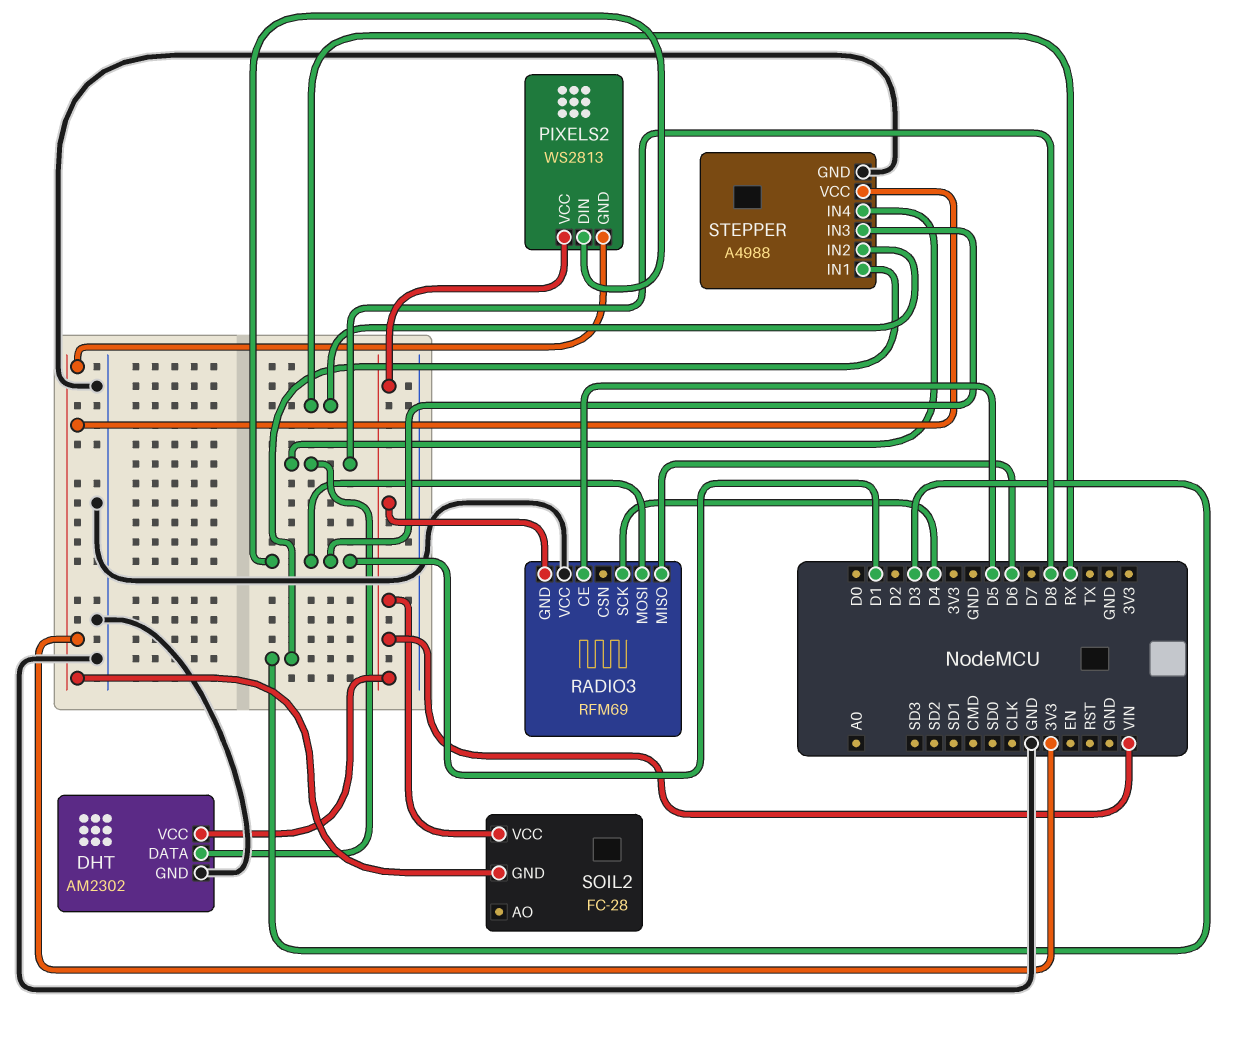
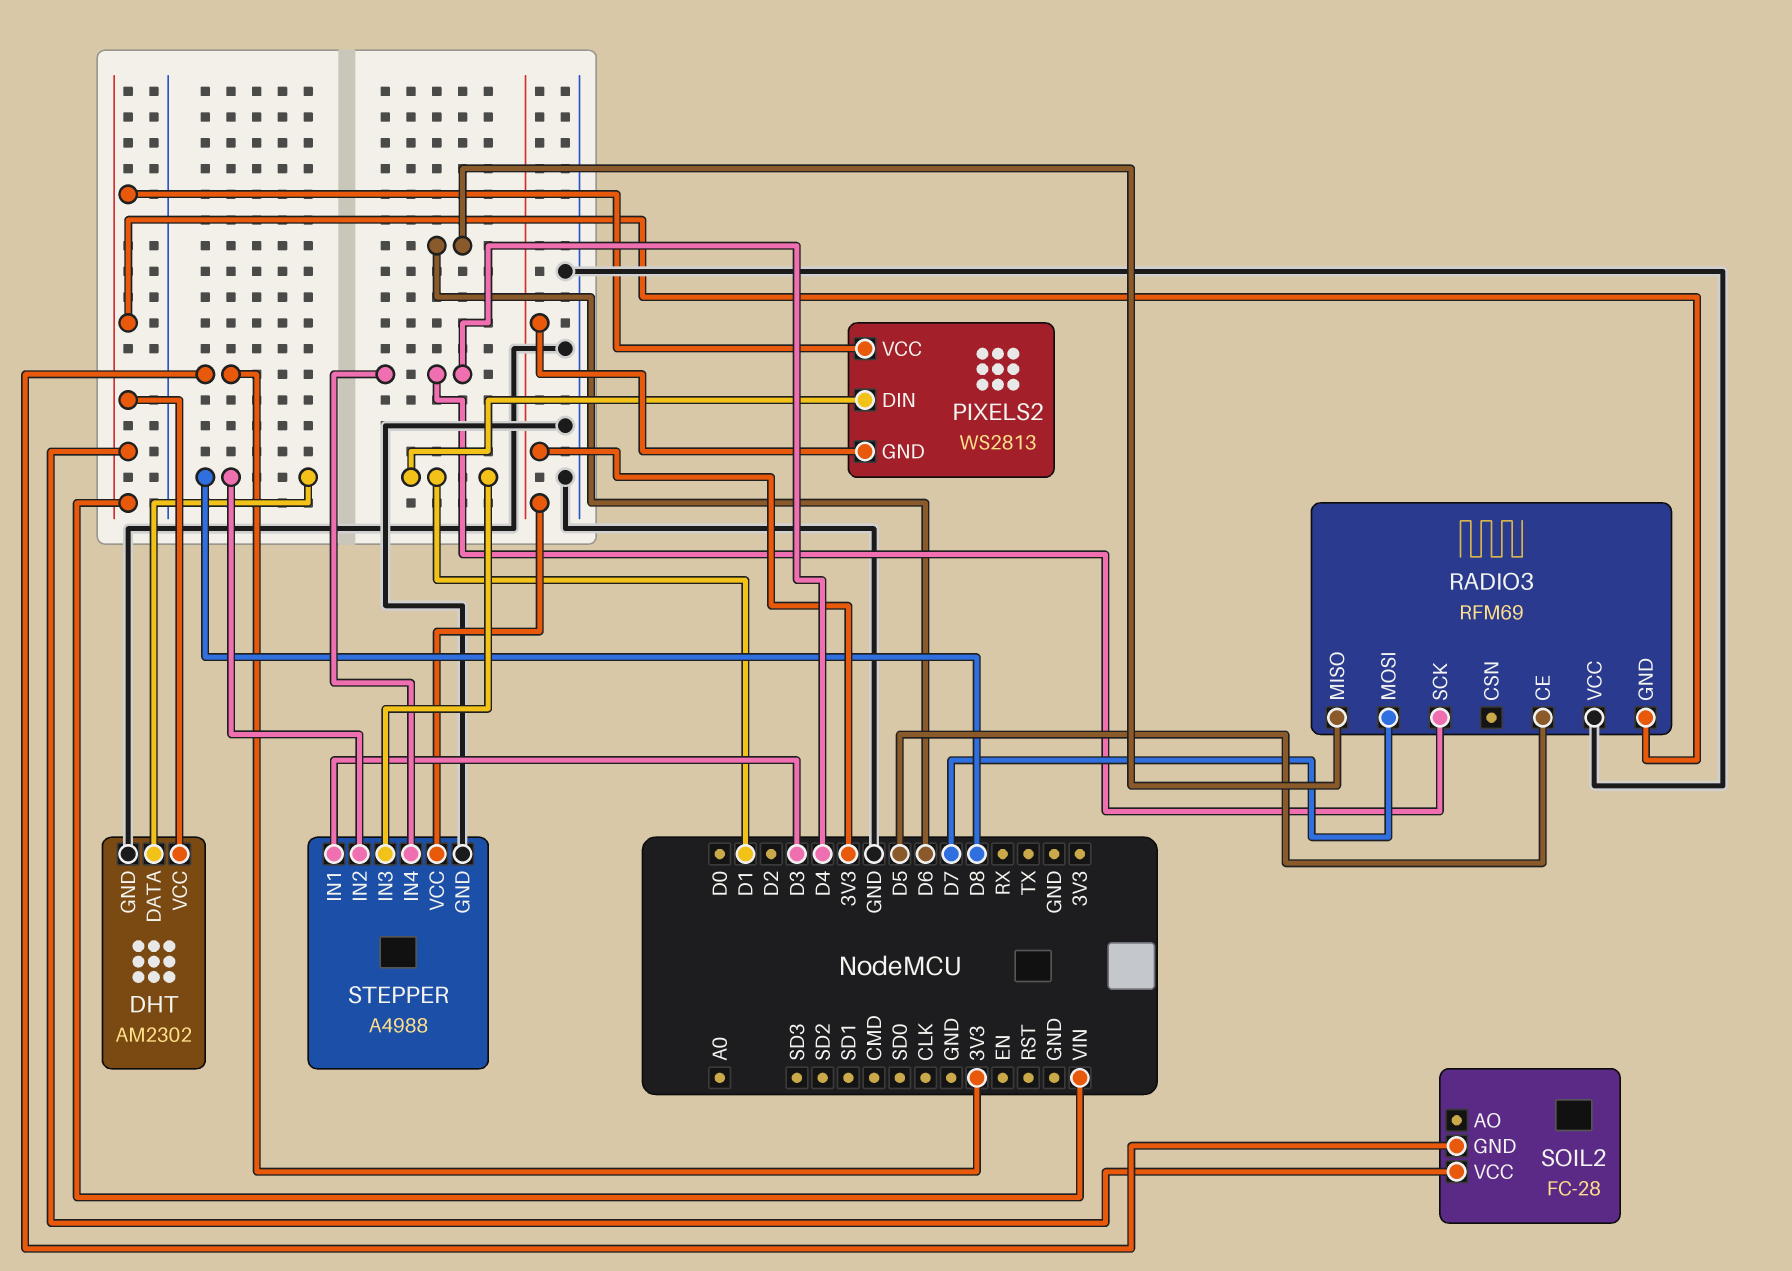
RADIO3 pin MOSI: D1 -> D7
STEPPER pin IN2: RX -> D8
STEPPER pin IN4: D8 -> D4

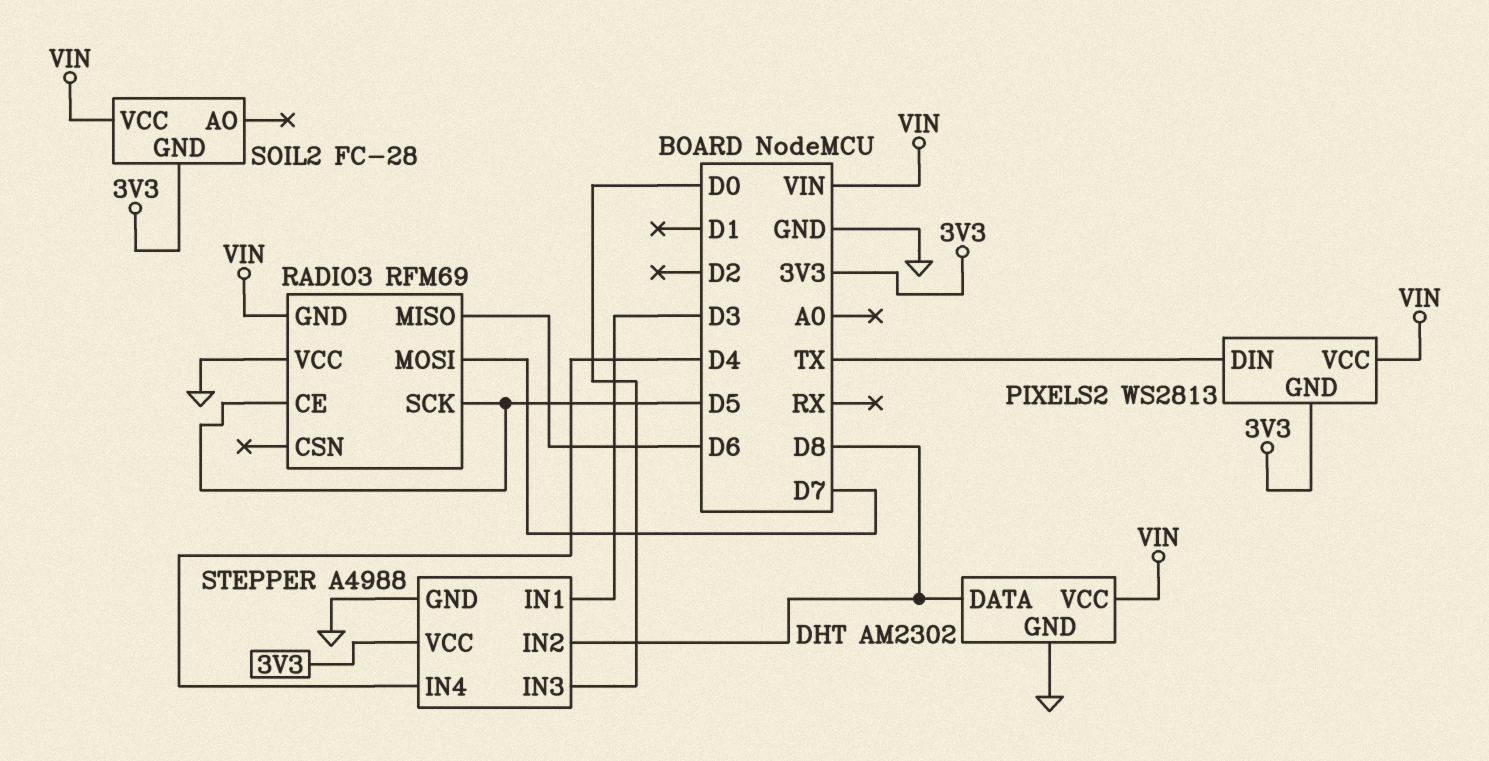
PIXELS2 pin DIN: D1 -> TX
RADIO3 pin SCK: D4 -> D5
STEPPER pin IN3: D1 -> D0

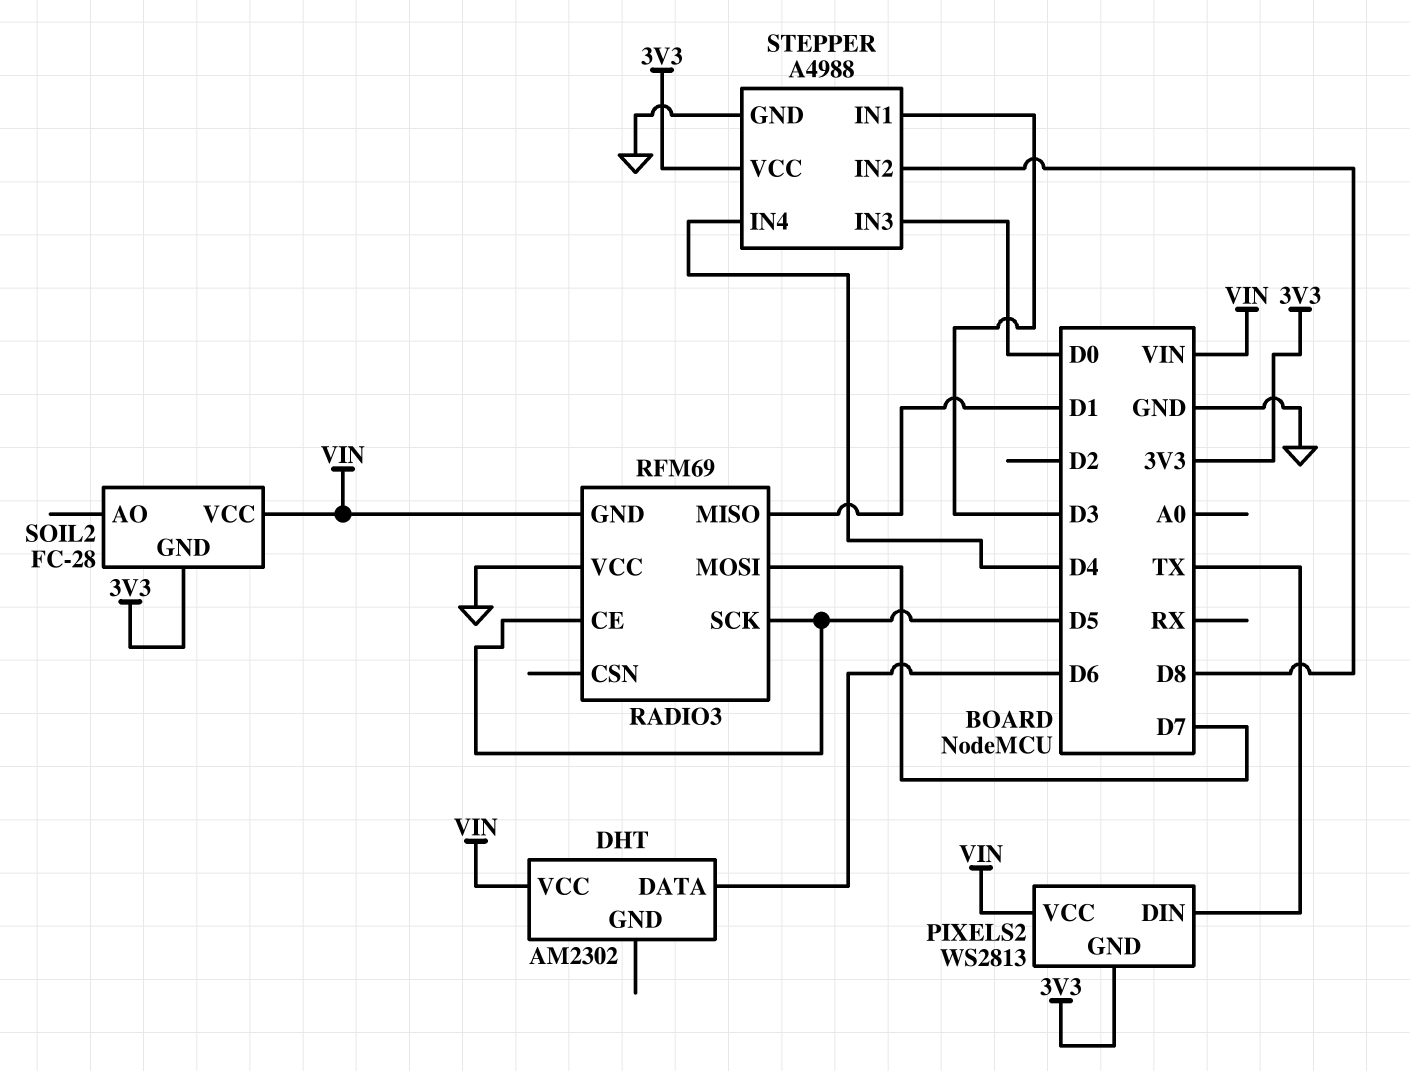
DHT pin DATA: D8 -> D6
DHT pin GND: GND -> none
RADIO3 pin MISO: D6 -> D1

